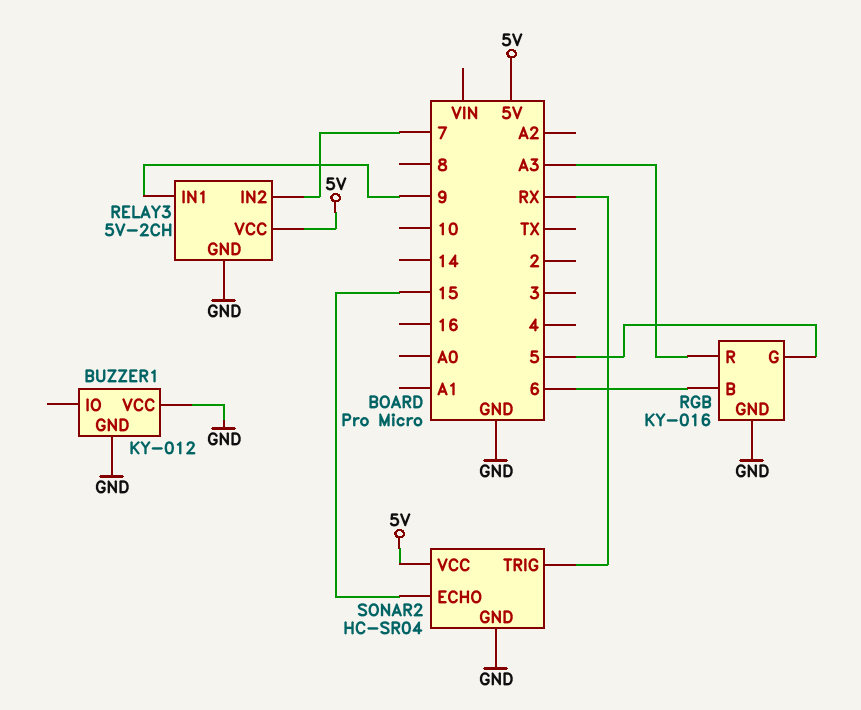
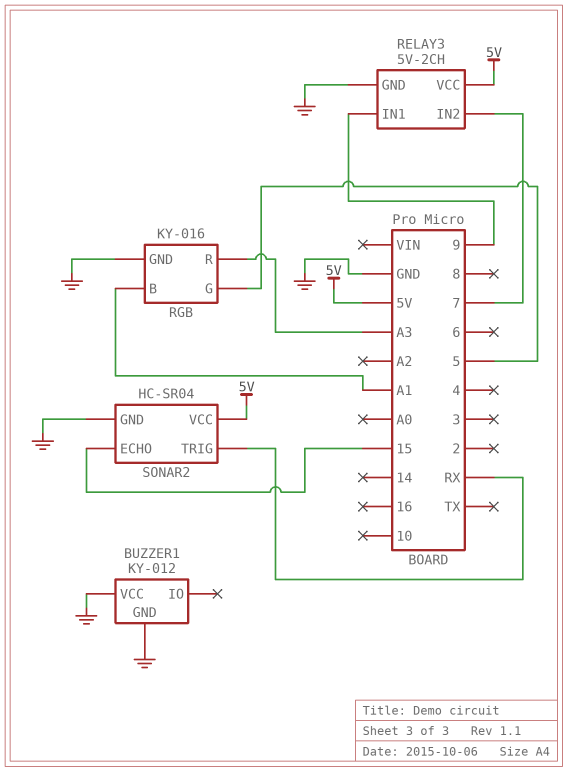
RGB pin B: 6 -> A1

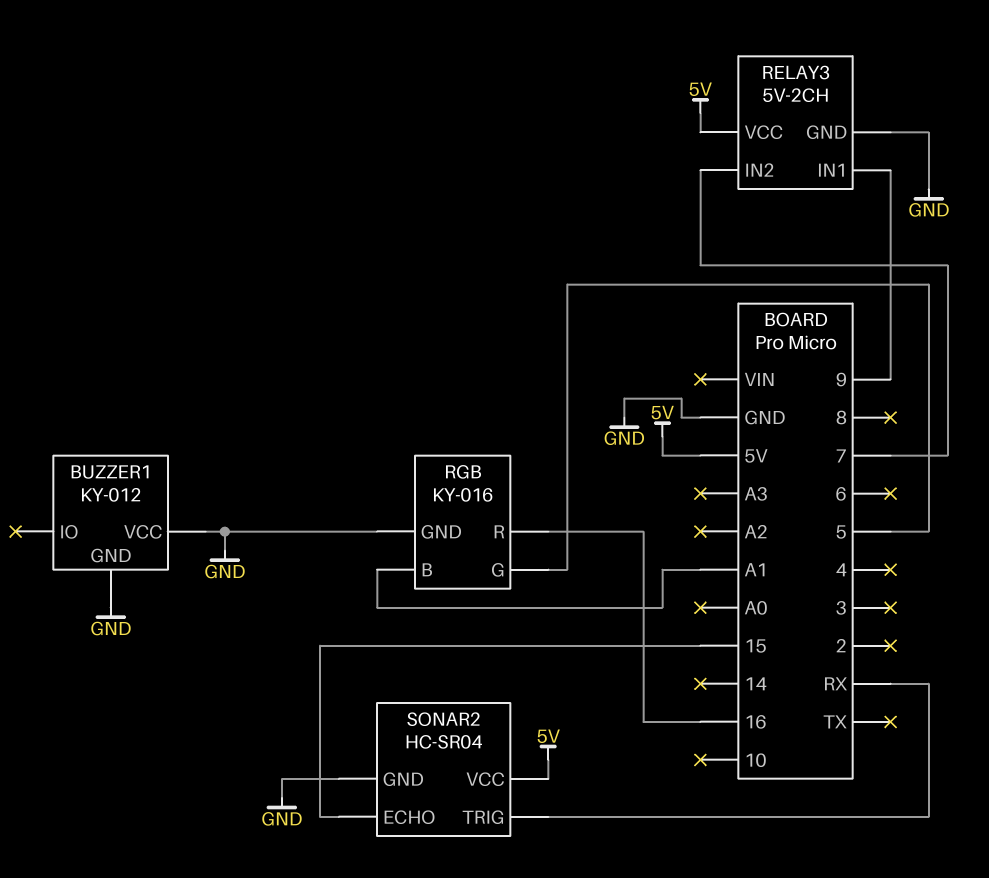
RGB pin R: A3 -> 16

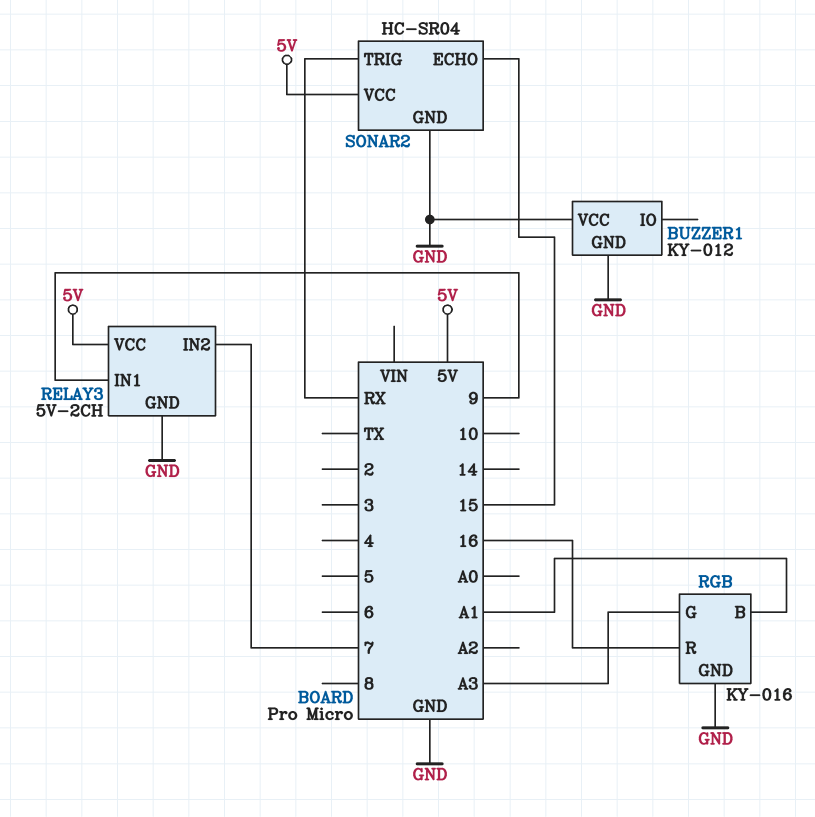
RGB pin G: 5 -> A3

